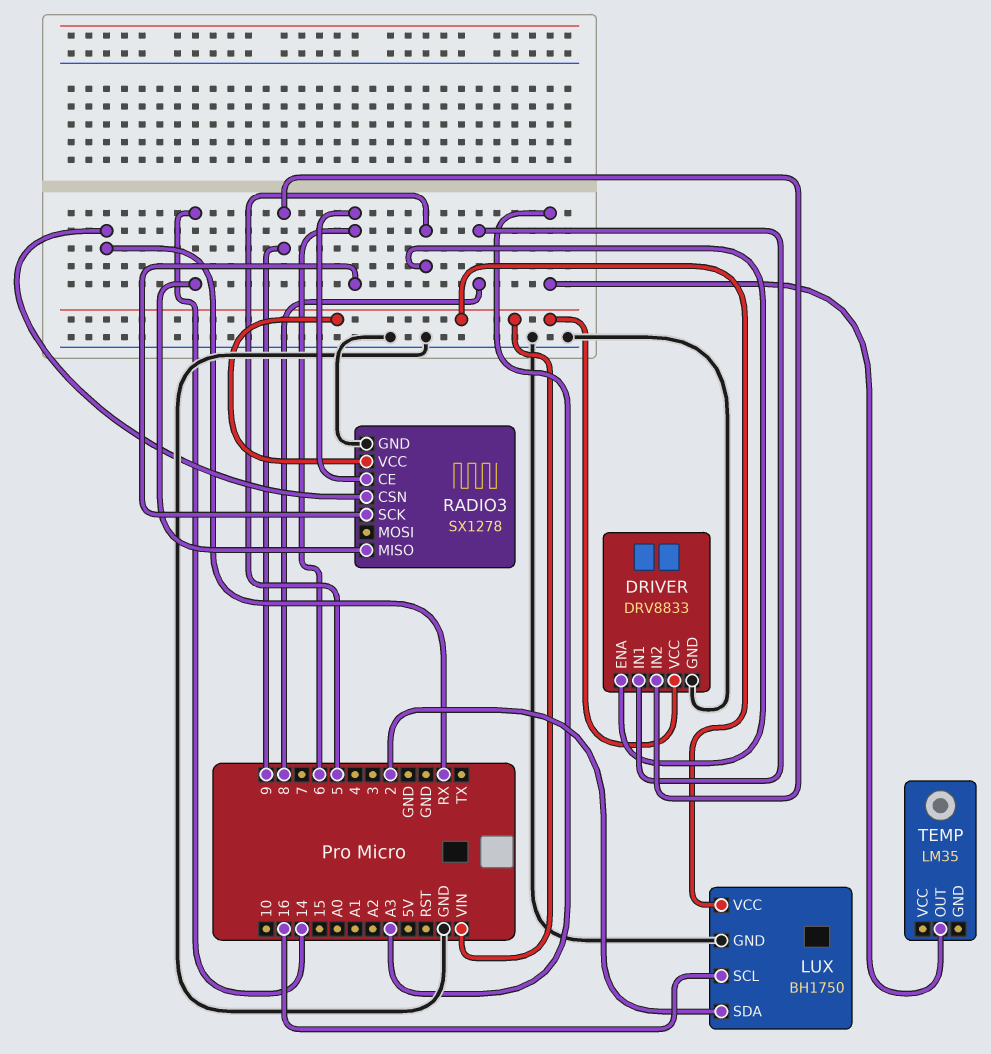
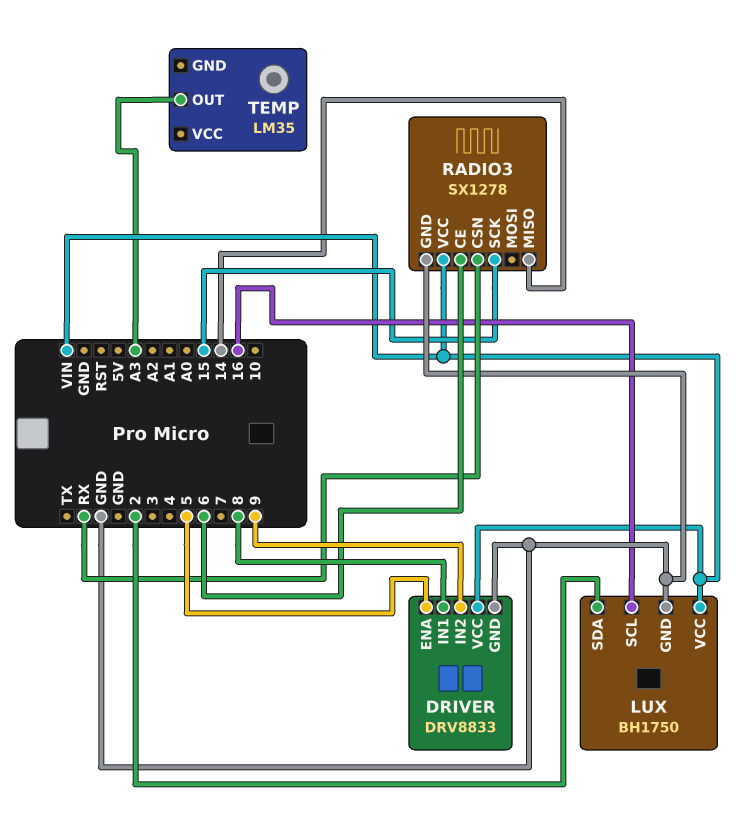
RADIO3 pin SCK: 6 -> 15

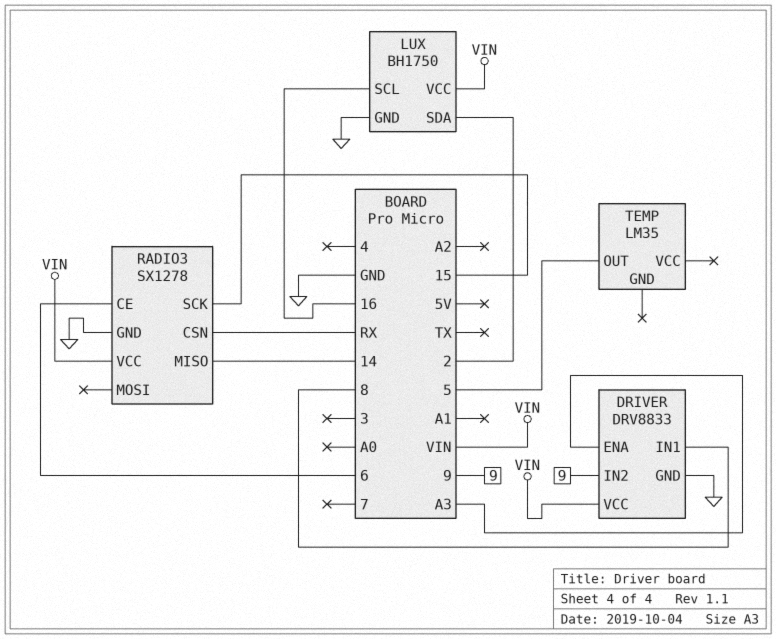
DRIVER pin ENA: 5 -> A3
TEMP pin OUT: A3 -> 5

